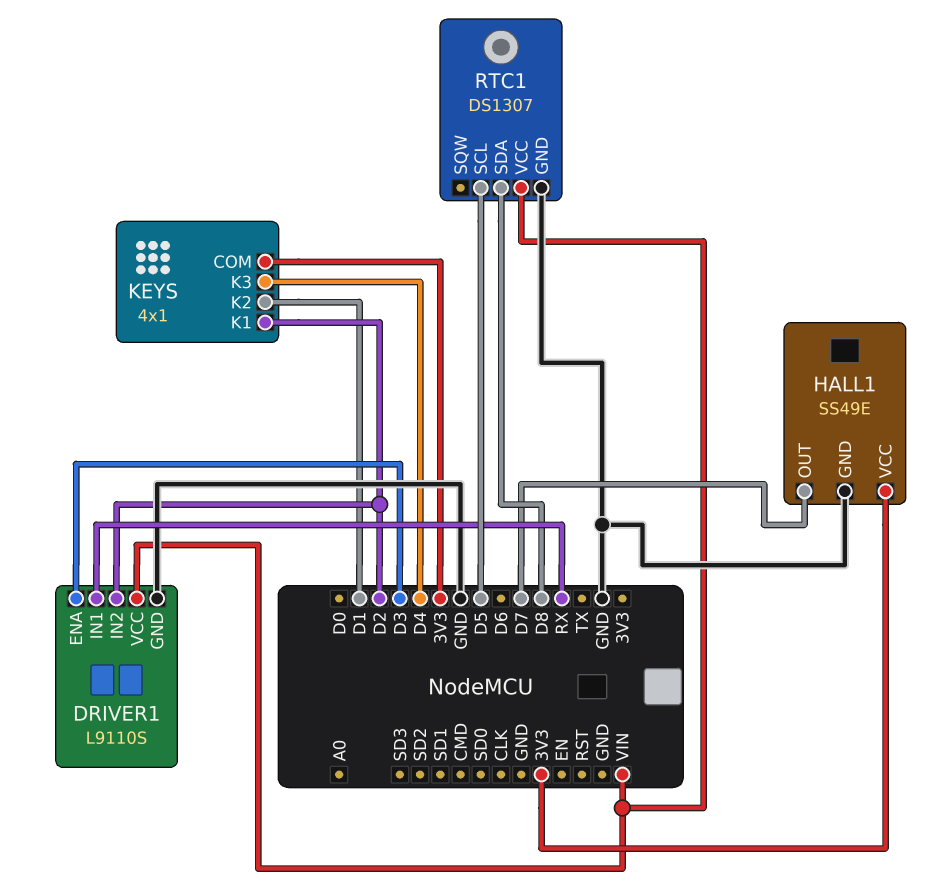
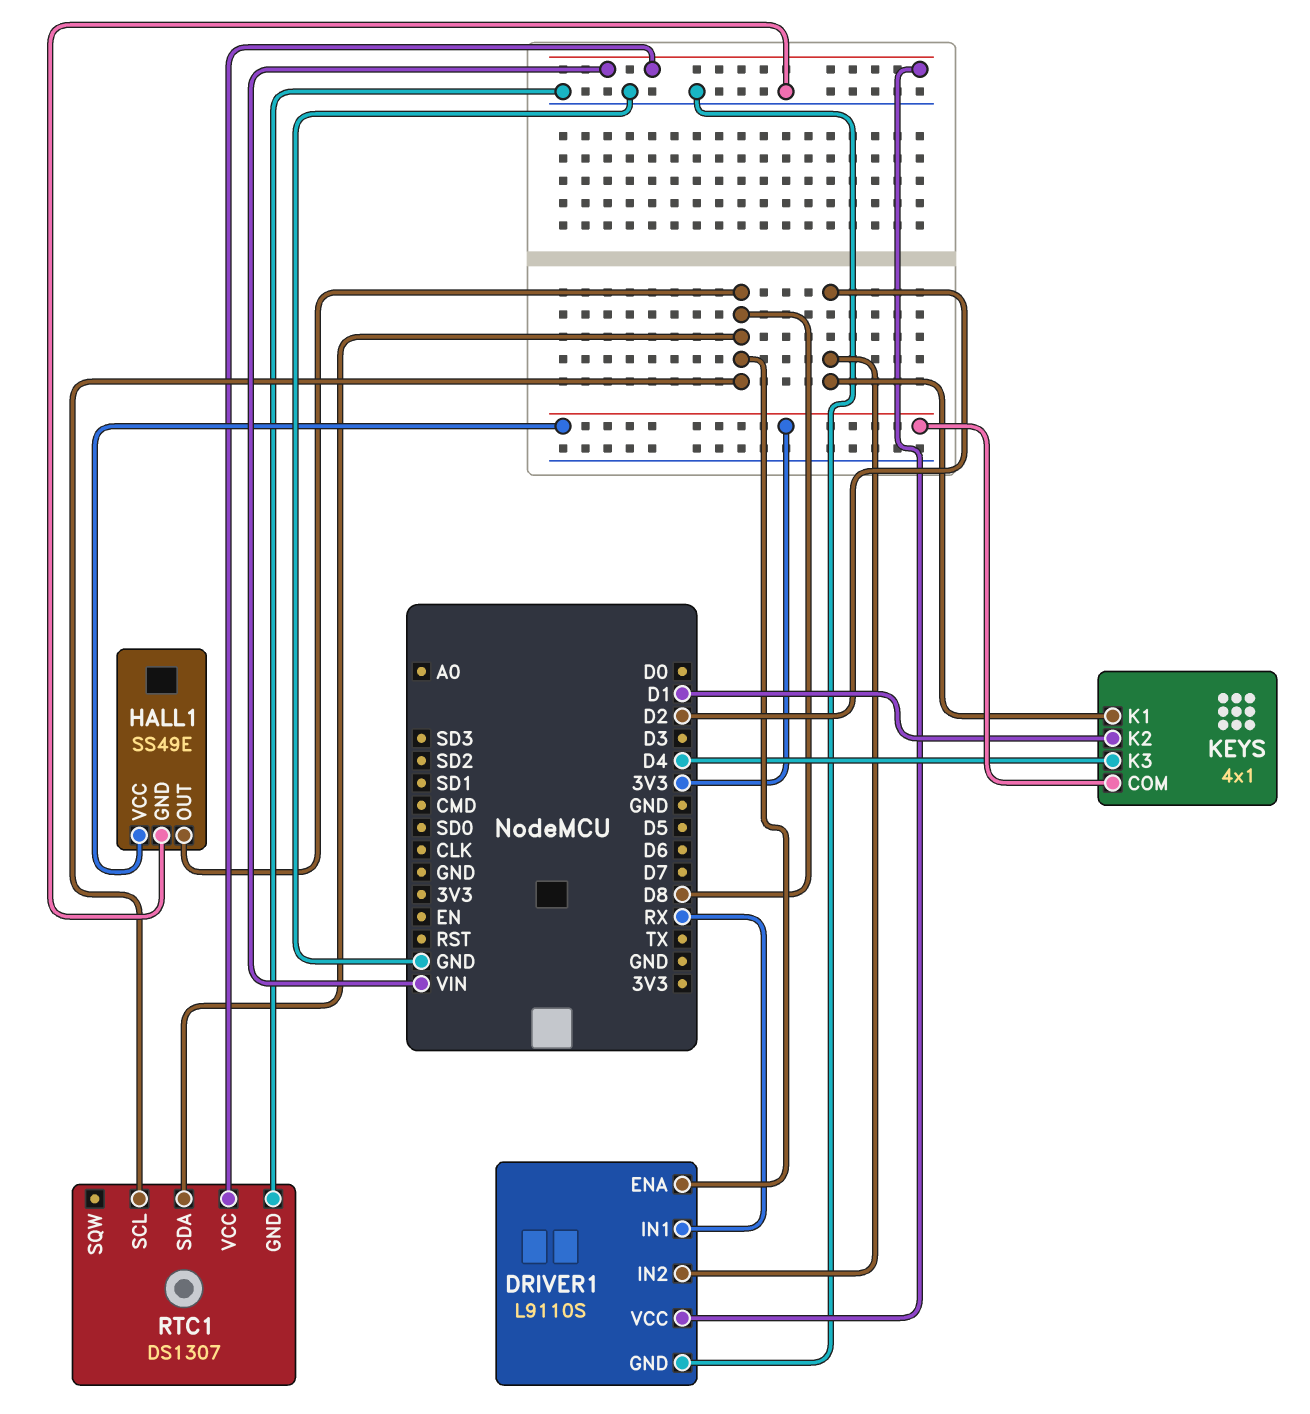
DRIVER1 pin ENA: D3 -> D8
HALL1 pin OUT: D7 -> D8
RTC1 pin SCL: D5 -> D8

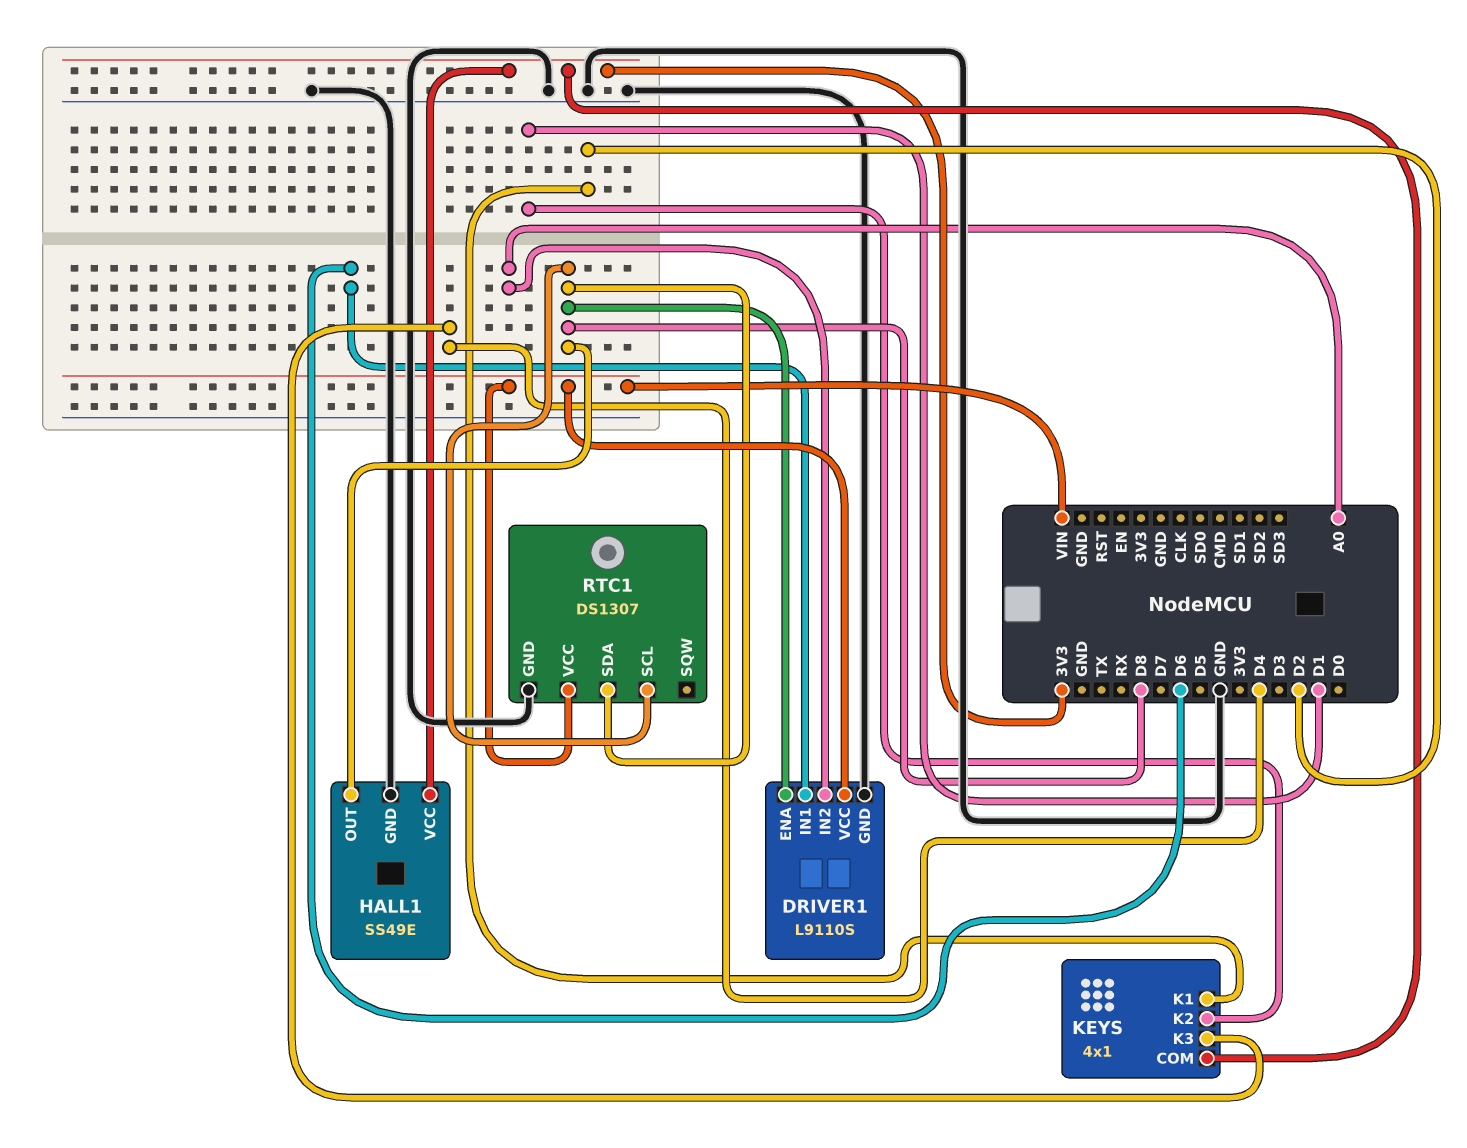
DRIVER1 pin IN1: RX -> D6
DRIVER1 pin IN2: D2 -> A0

